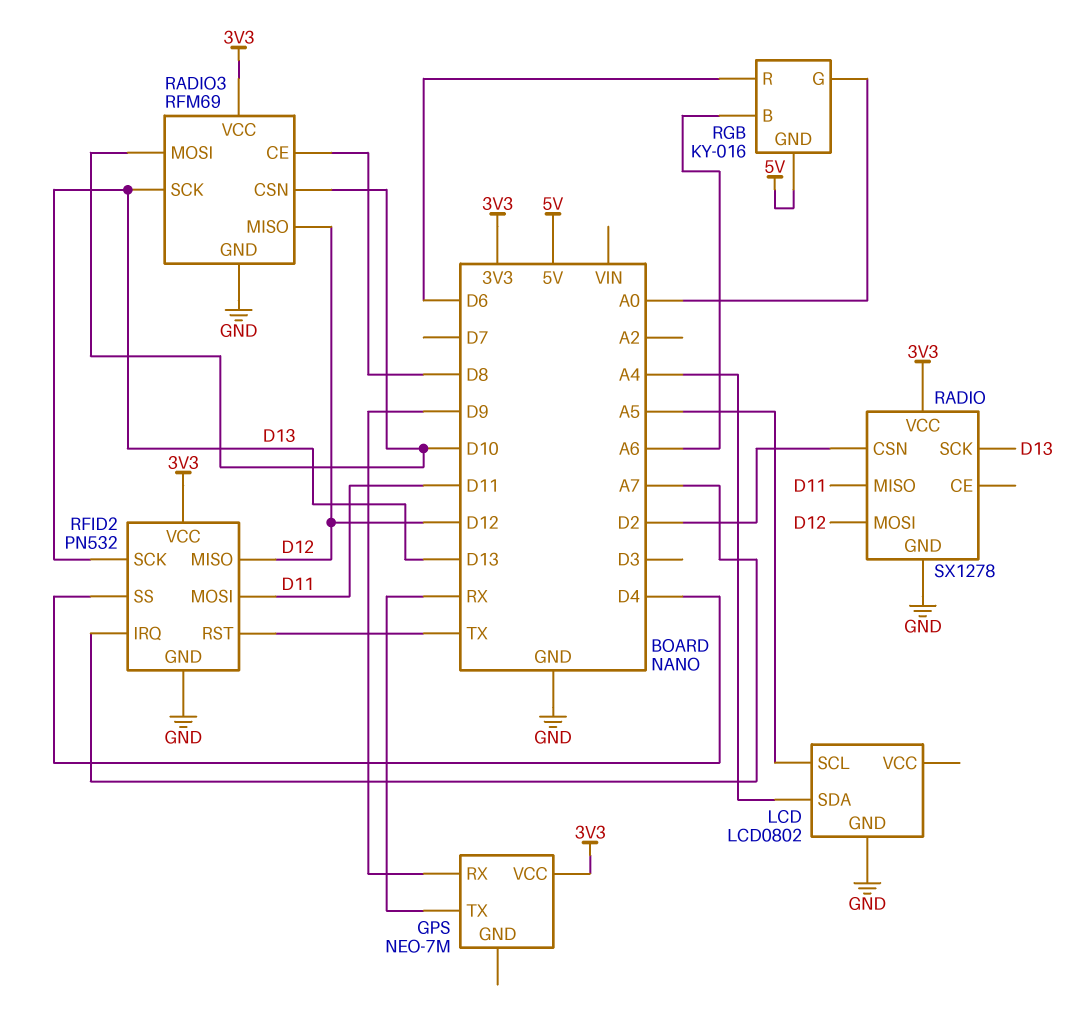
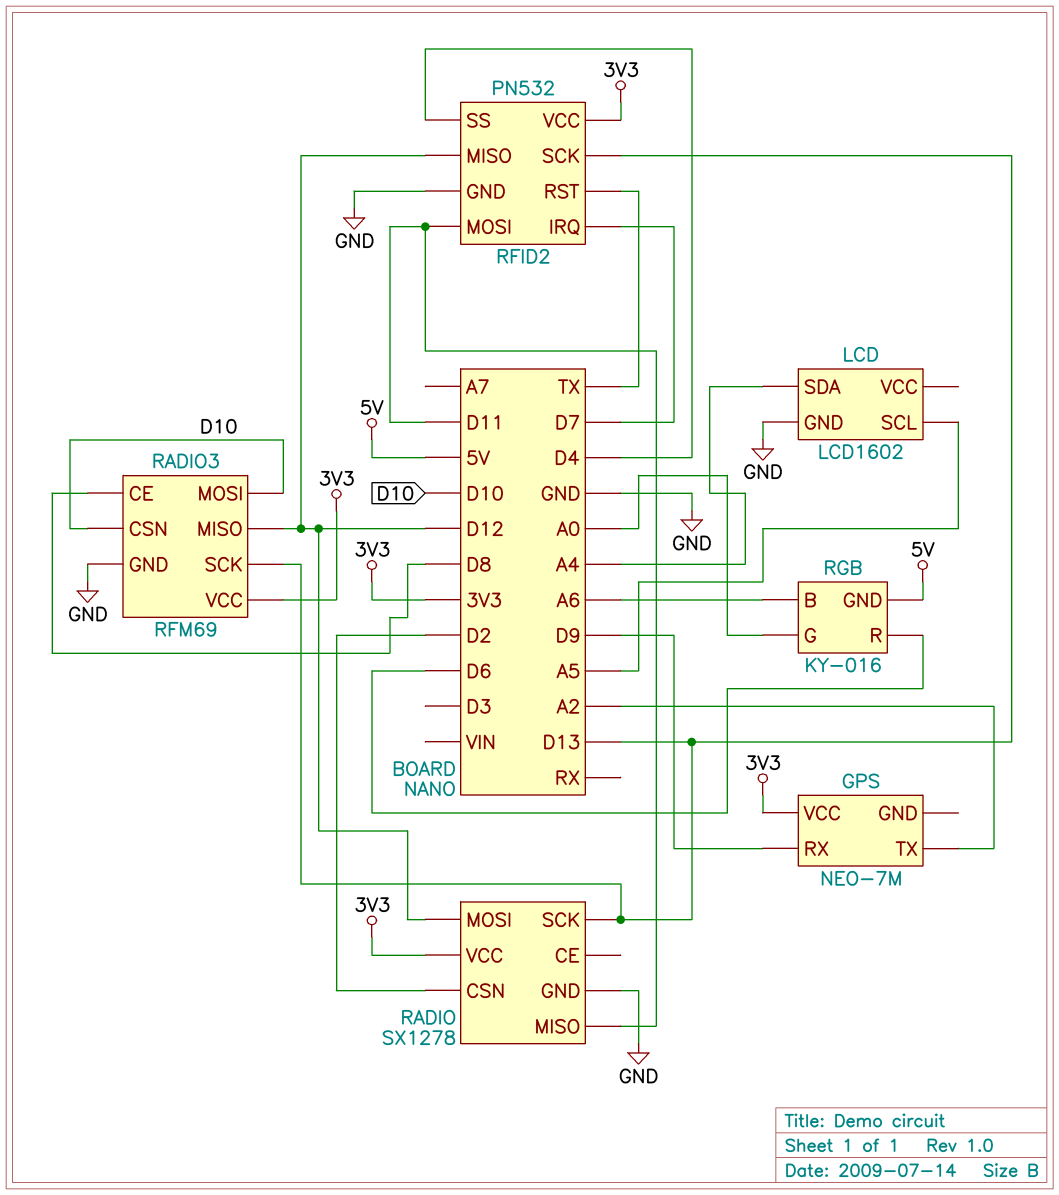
GPS pin TX: RX -> A2
LCD: LCD0802 -> LCD1602
RFID2 pin IRQ: A7 -> D7

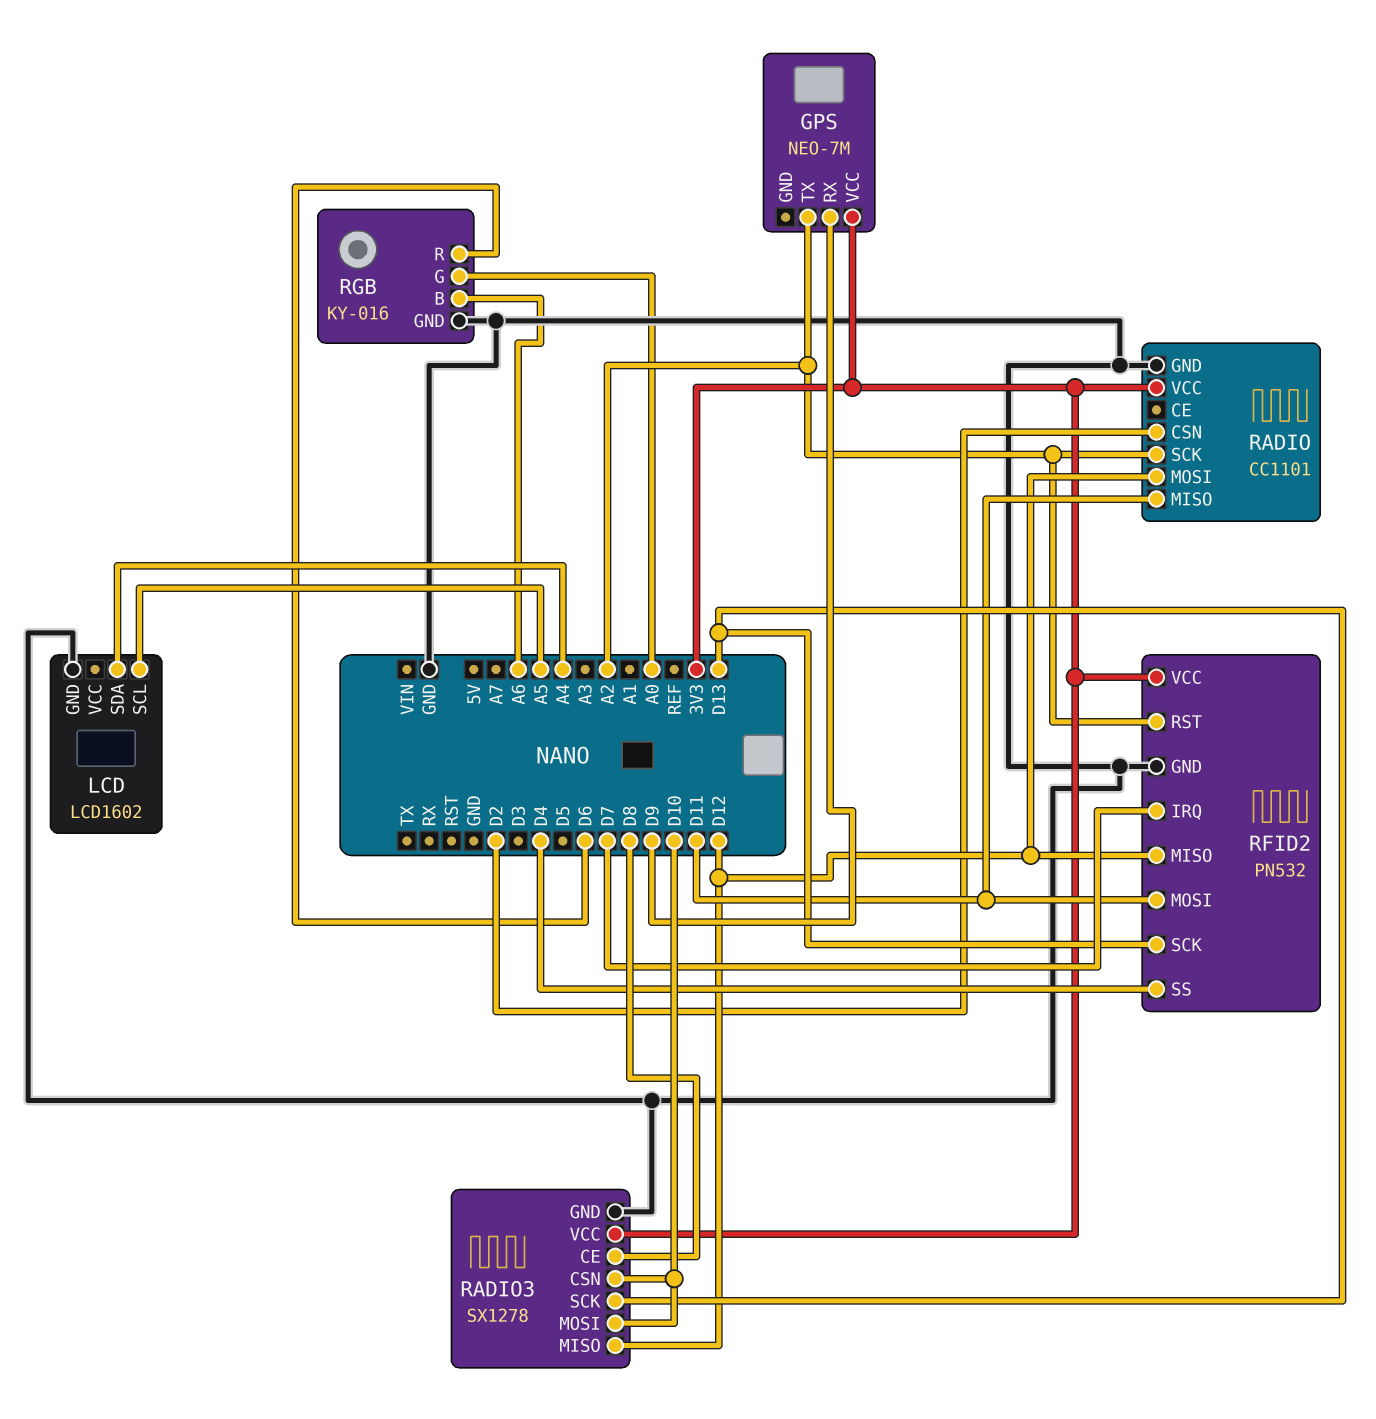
RADIO: SX1278 -> CC1101
RADIO pin SCK: D13 -> A2
RADIO3: RFM69 -> SX1278
RFID2 pin RST: TX -> A2
RGB pin GND: 5V -> GND

